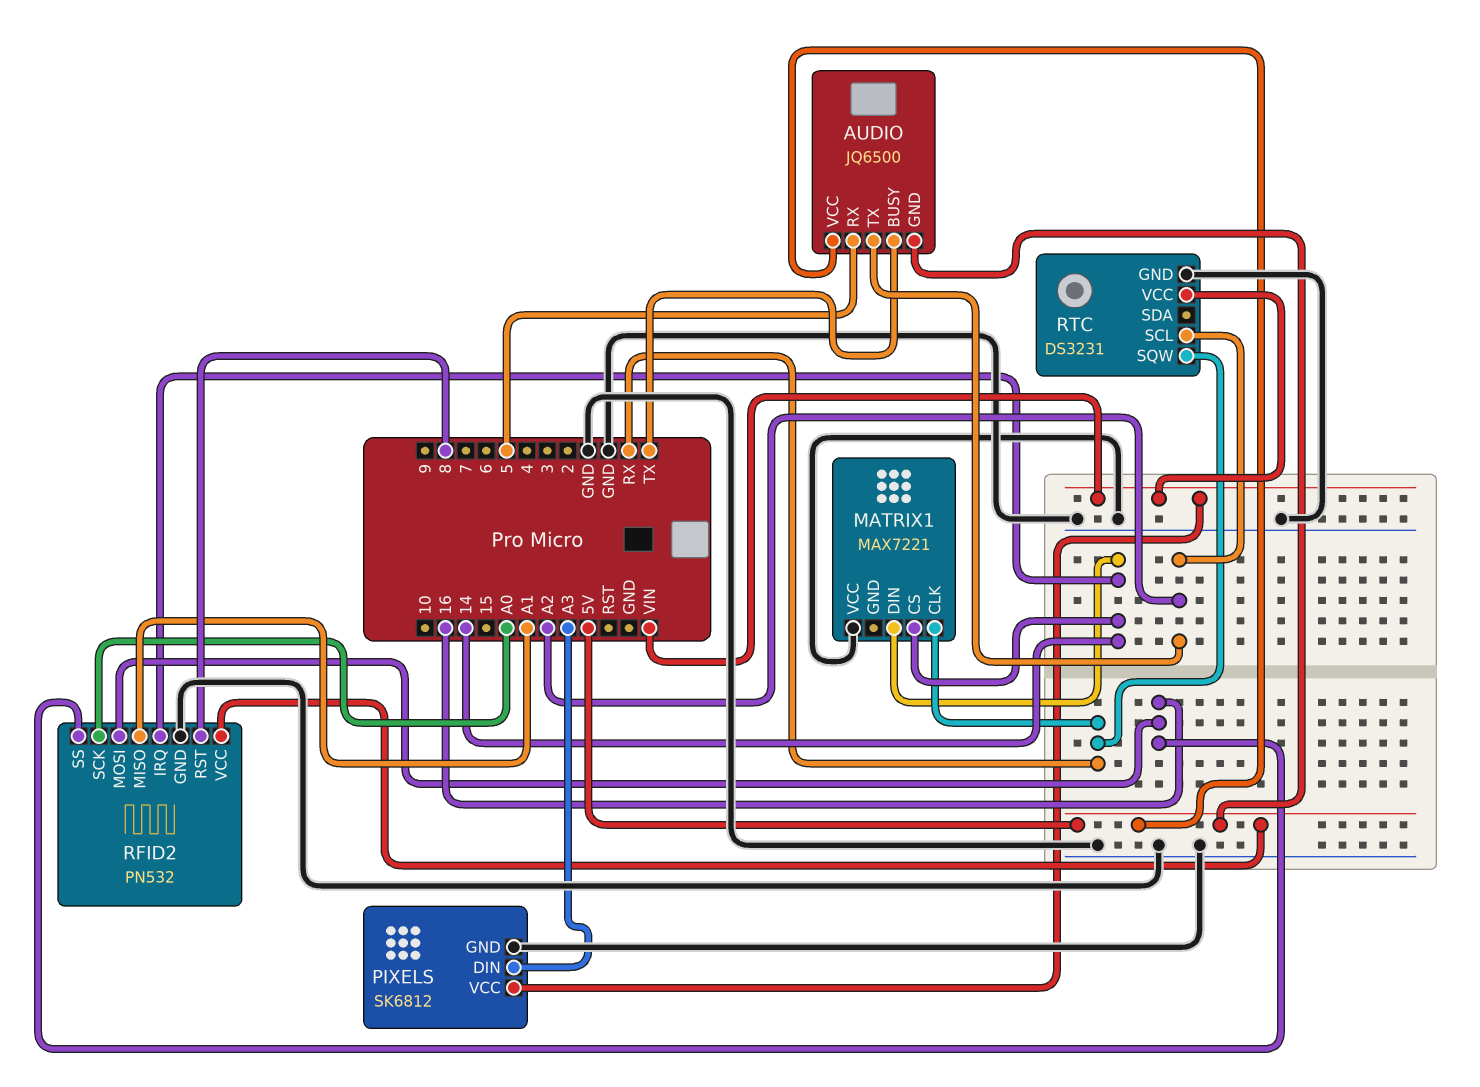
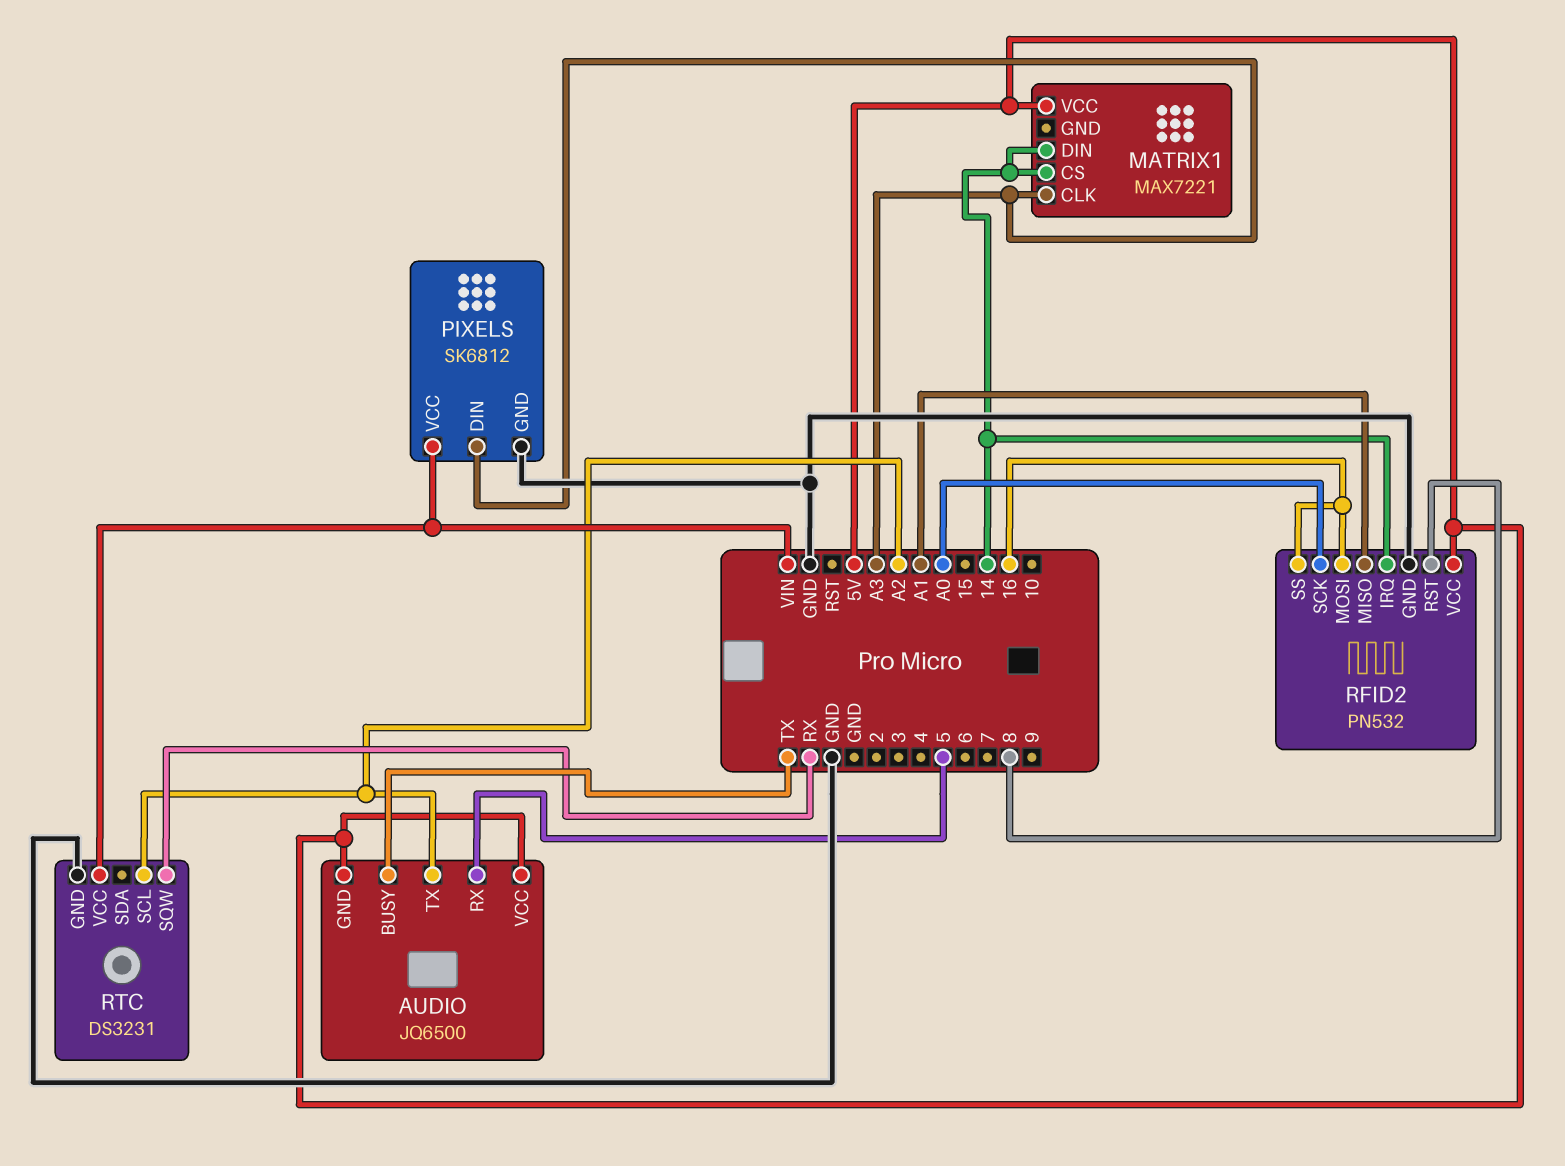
MATRIX1 pin CLK: RX -> A3
MATRIX1 pin VCC: GND -> 5V

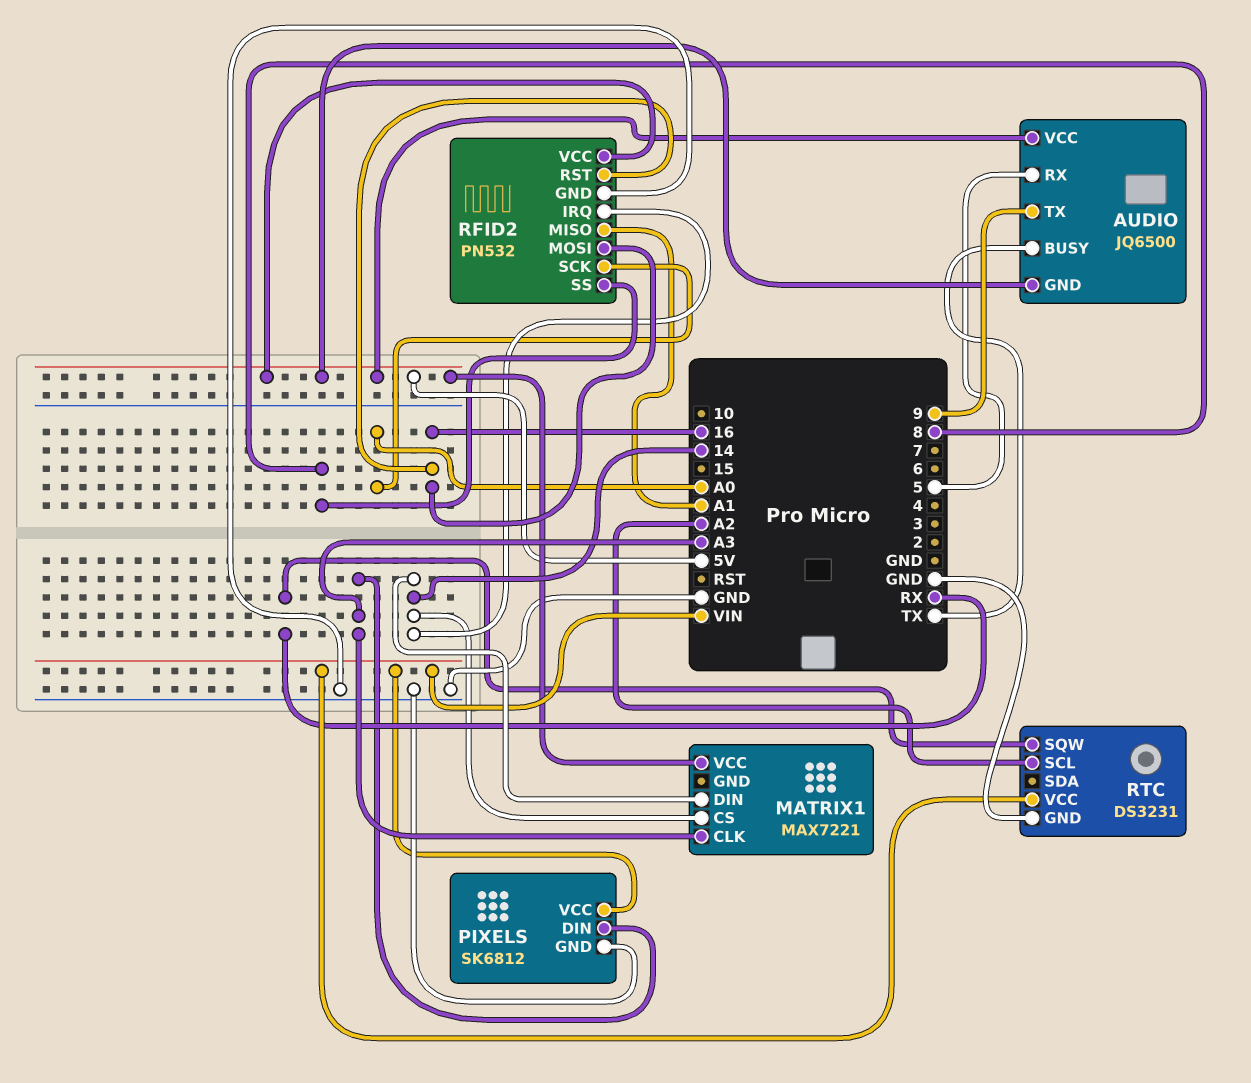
AUDIO pin TX: A2 -> 9
RFID2 pin RST: 8 -> 16
RFID2 pin SS: 16 -> 8

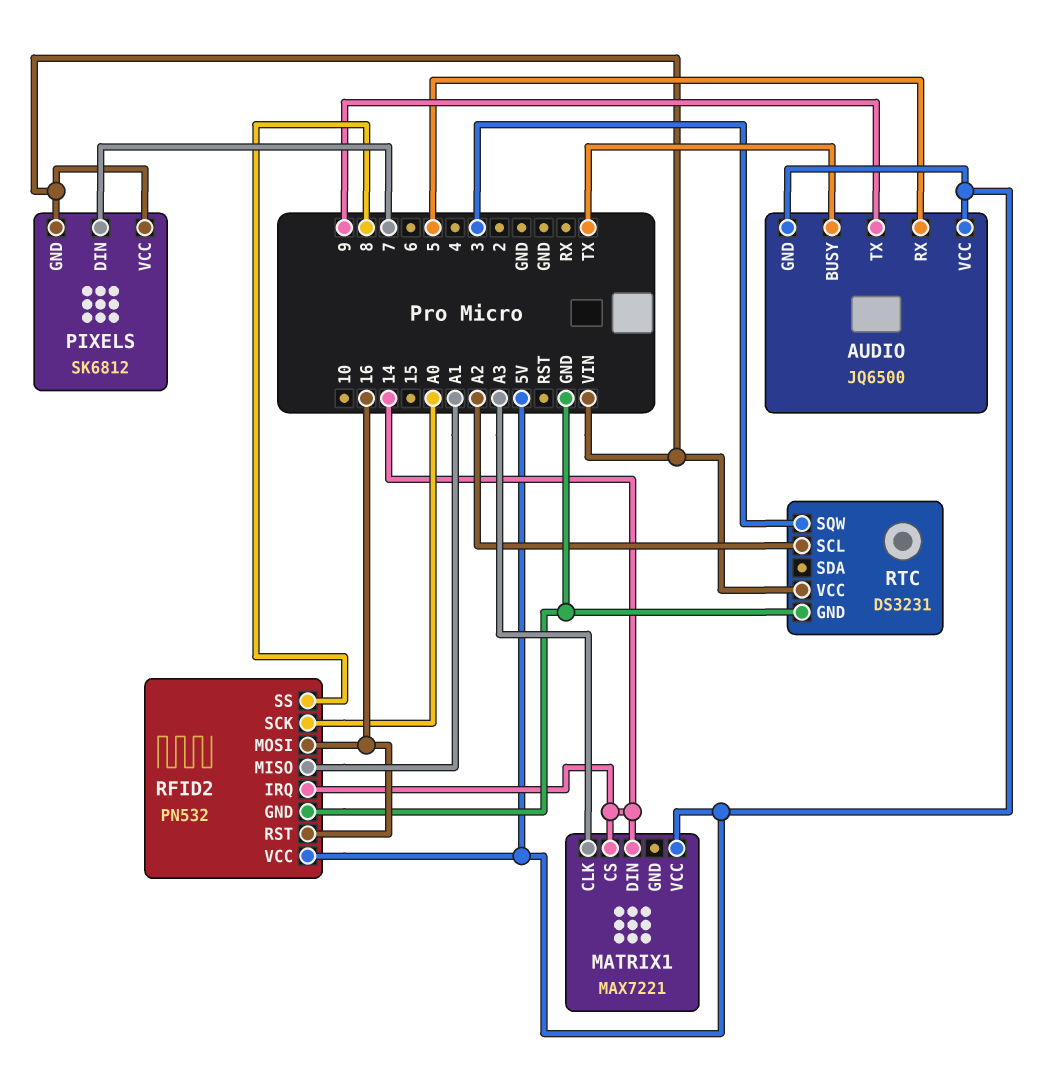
PIXELS pin DIN: A3 -> 7
PIXELS pin GND: GND -> VIN
RTC pin SQW: RX -> 3

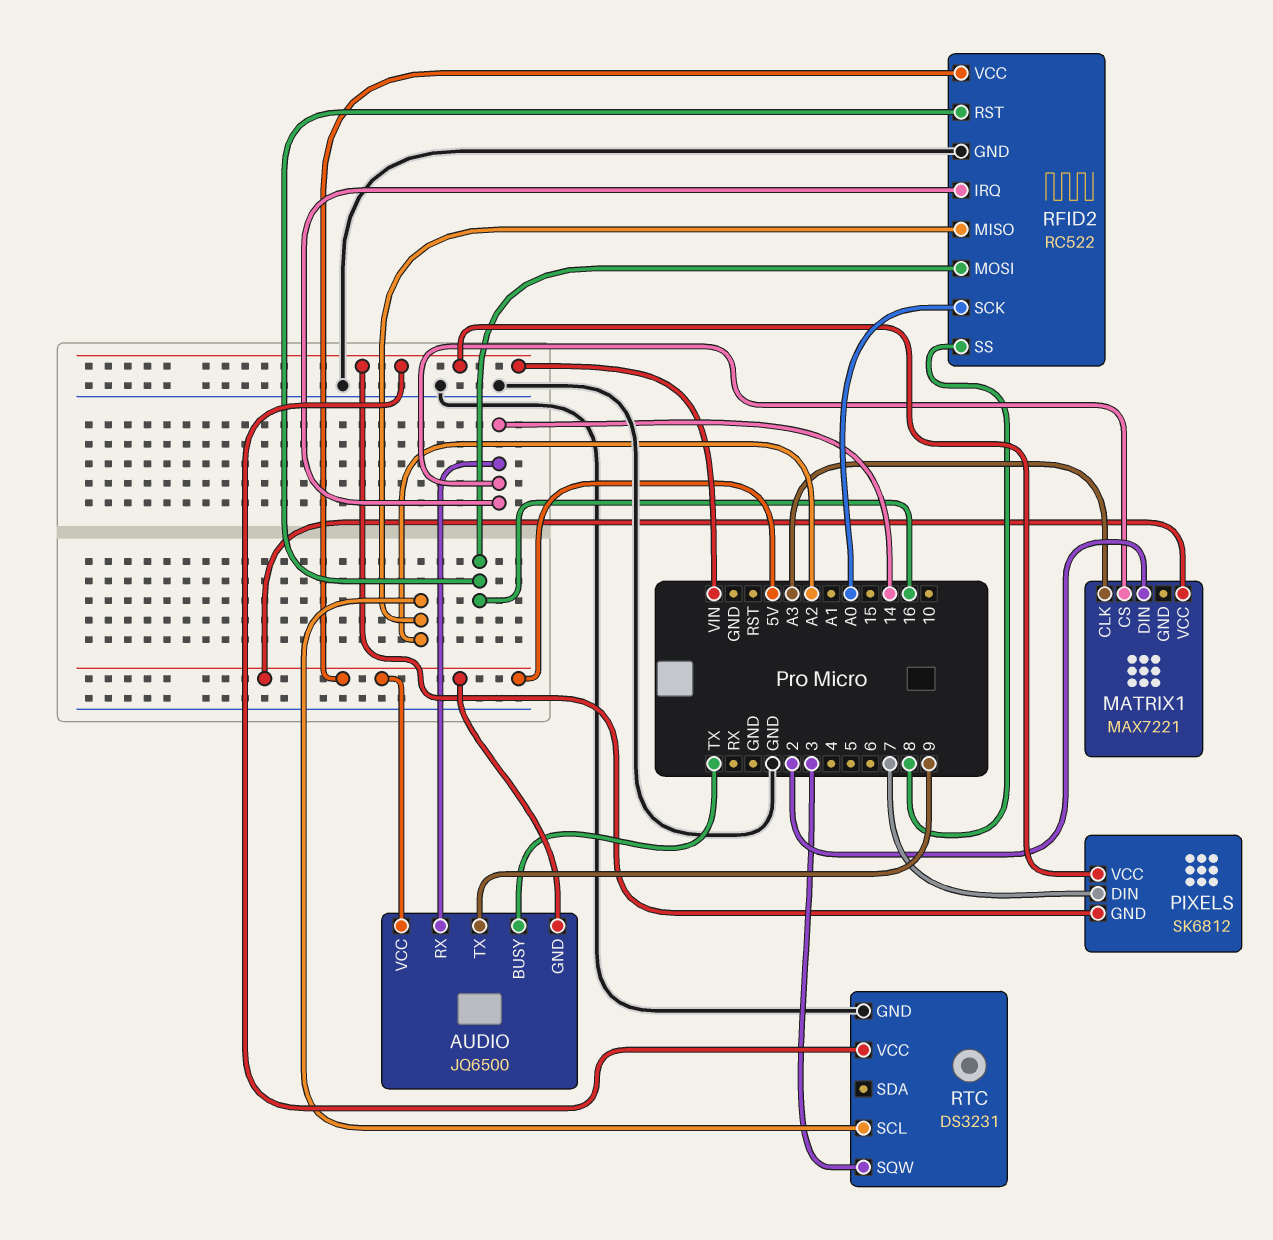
AUDIO pin RX: 5 -> 14
MATRIX1 pin DIN: 14 -> 2
RFID2: PN532 -> RC522
RFID2 pin MISO: A1 -> A2

